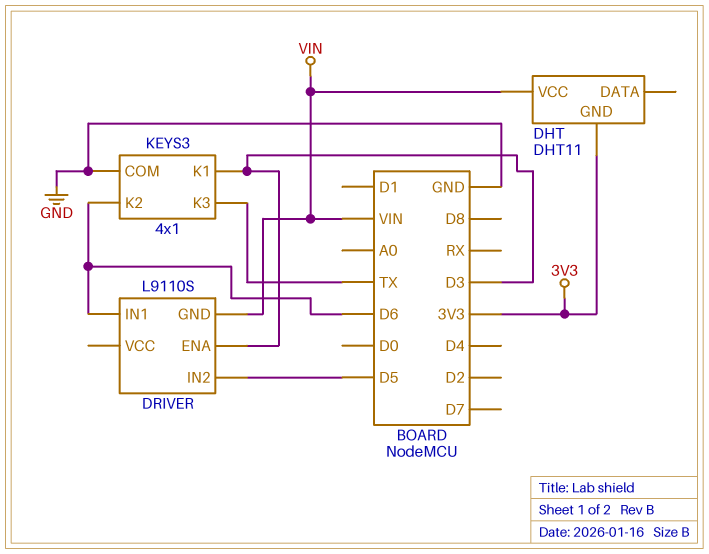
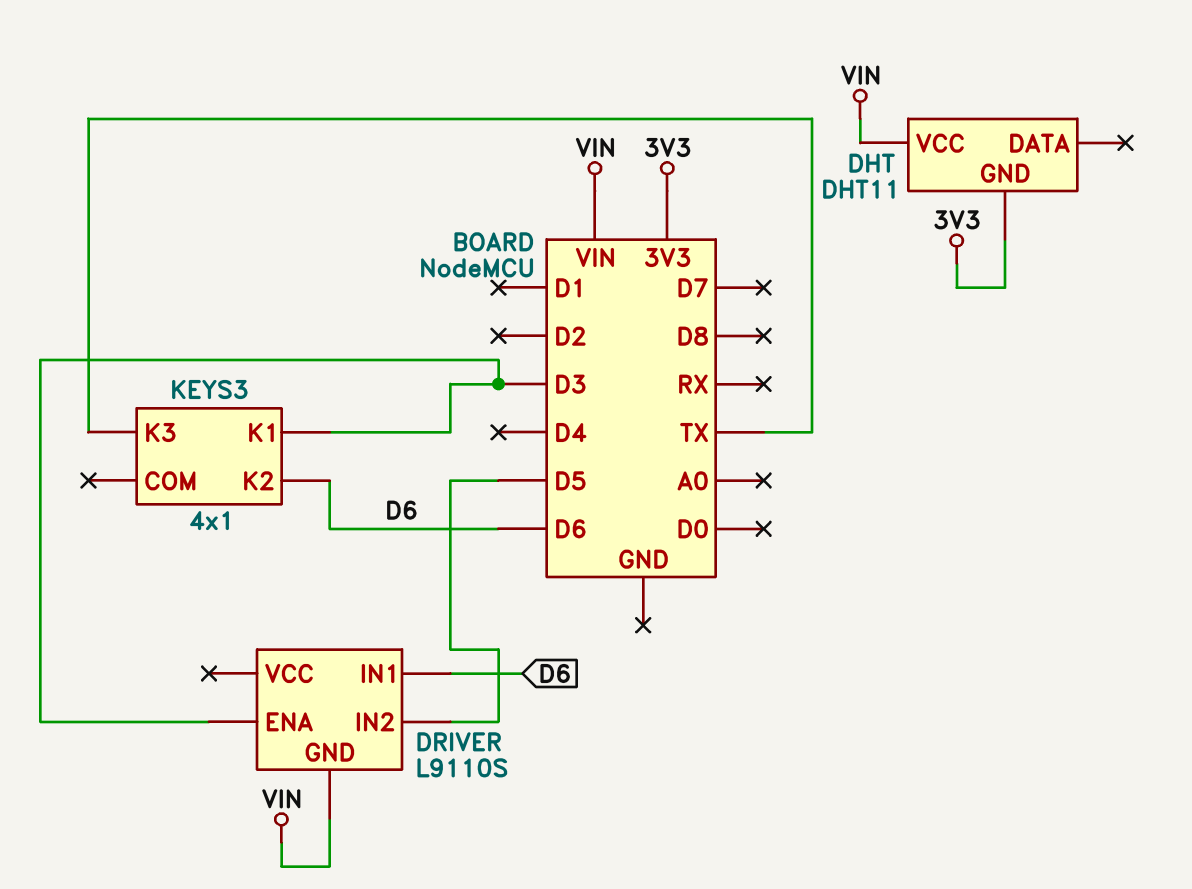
KEYS3 pin COM: GND -> none

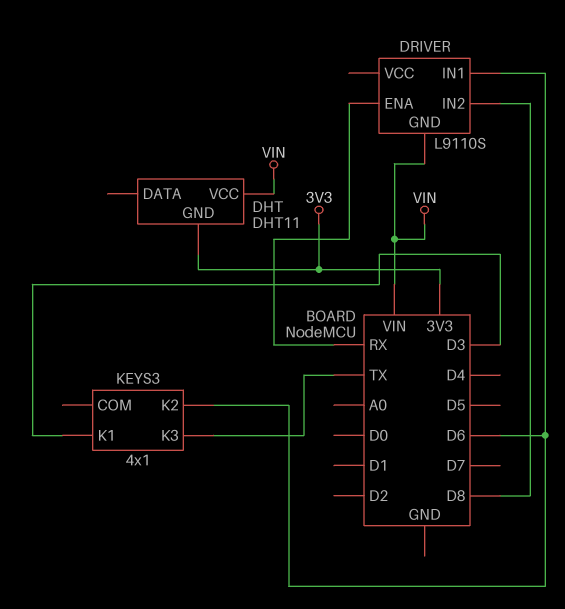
DRIVER pin ENA: D3 -> RX
DRIVER pin IN2: D5 -> D8

